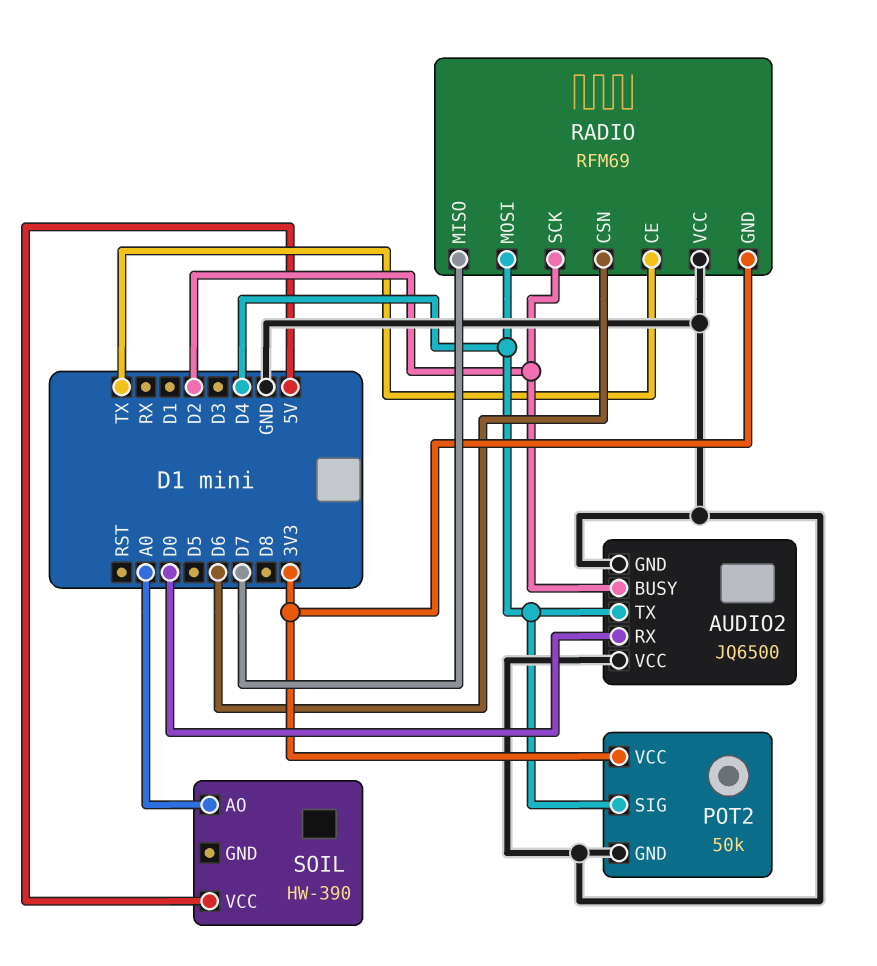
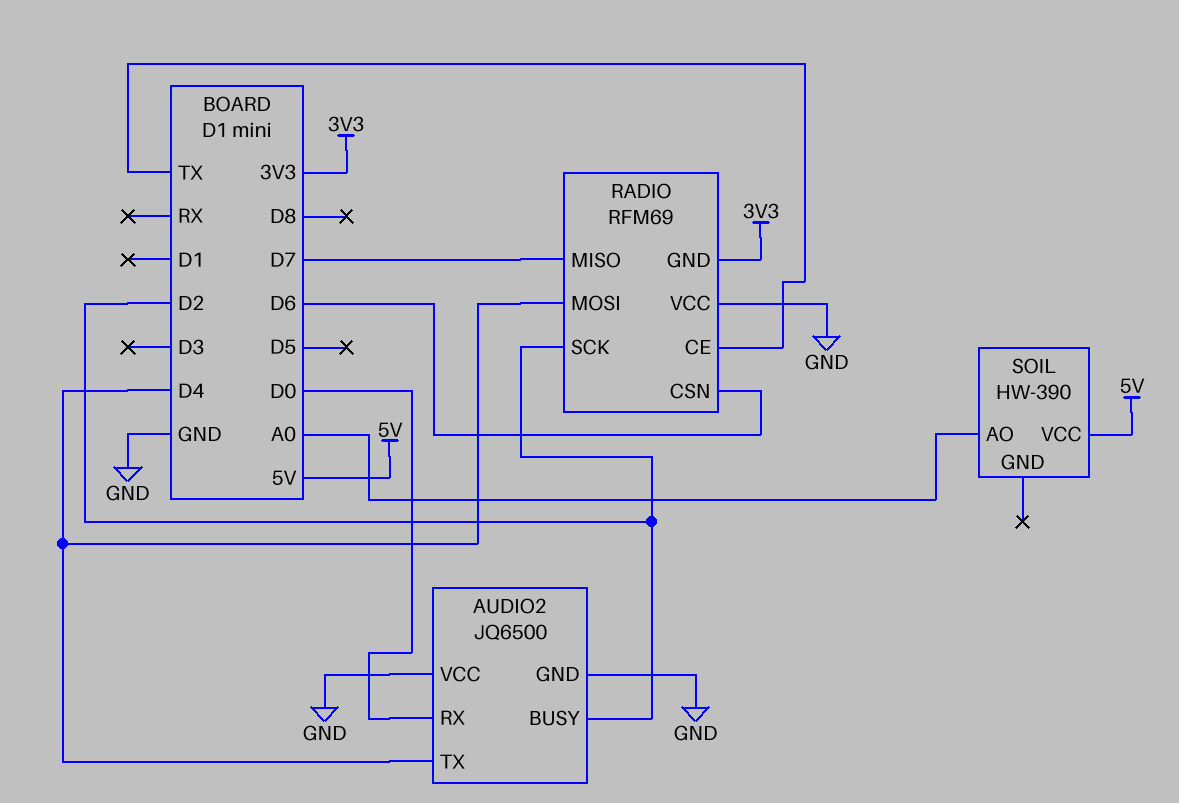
POT2: 50k -> none
POT2 pin GND: GND -> none
POT2 pin SIG: D4 -> none
POT2 pin VCC: 3V3 -> none

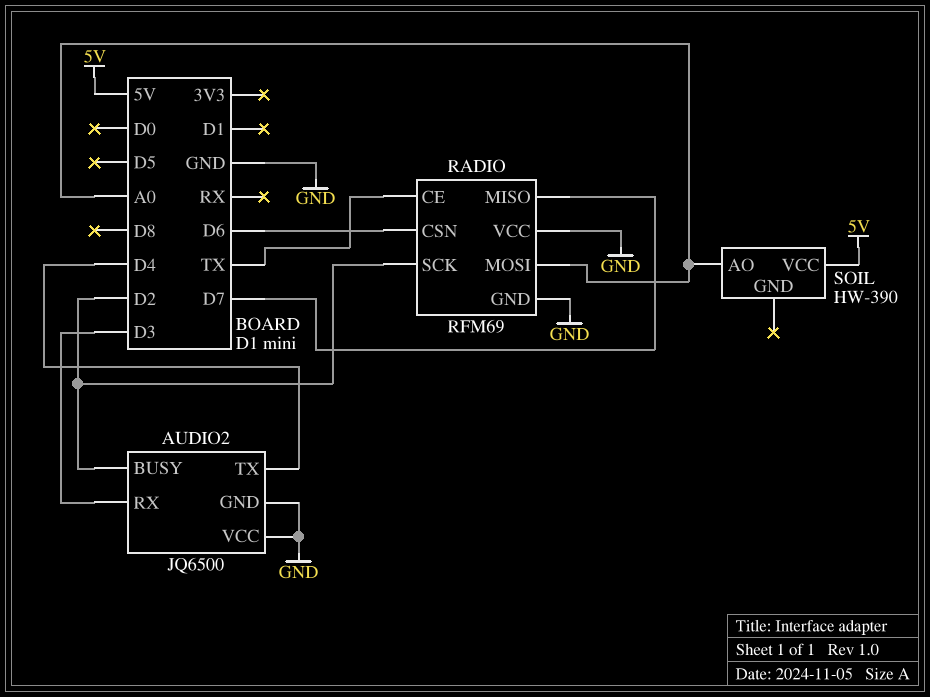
AUDIO2 pin RX: D0 -> D3
RADIO pin GND: 3V3 -> GND
RADIO pin MOSI: D4 -> A0

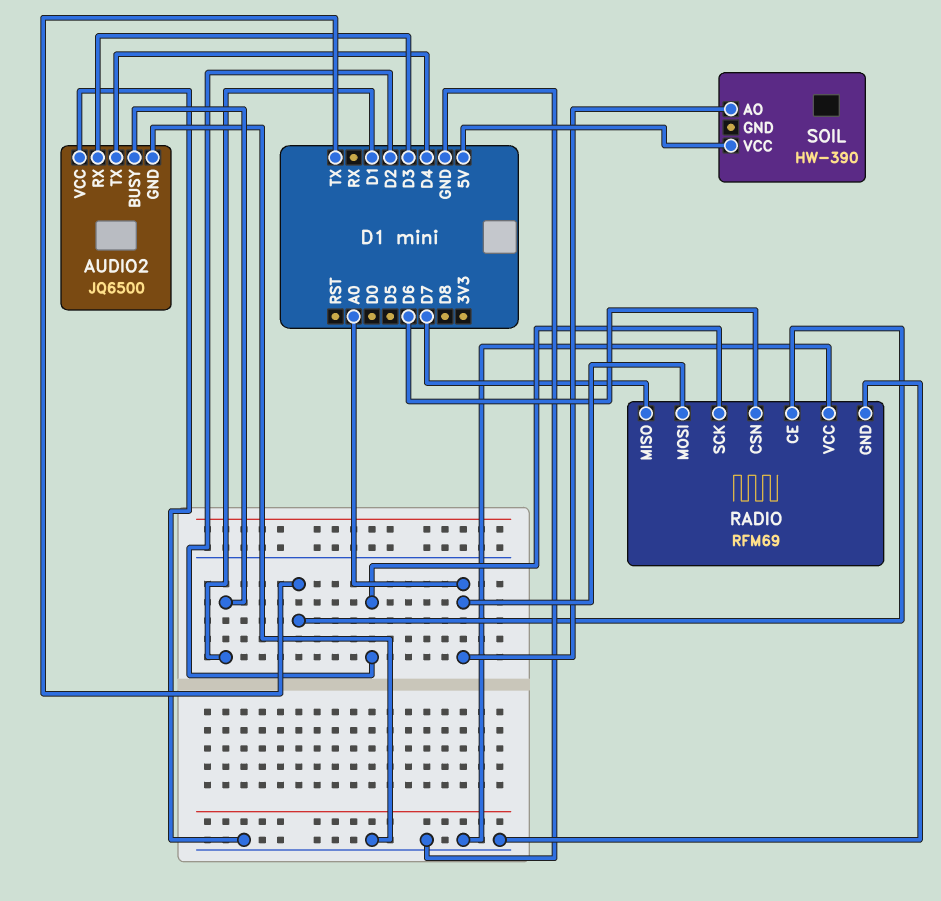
AUDIO2 pin BUSY: D2 -> D1

